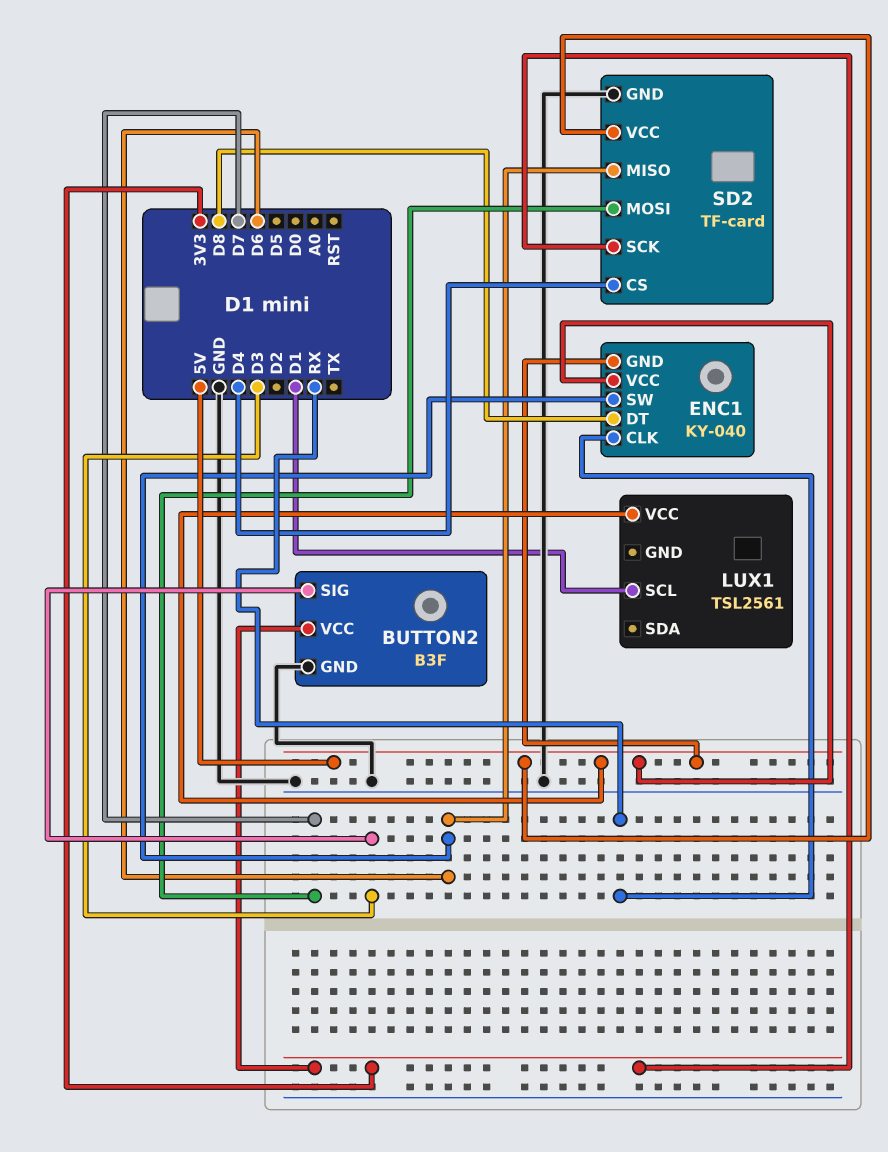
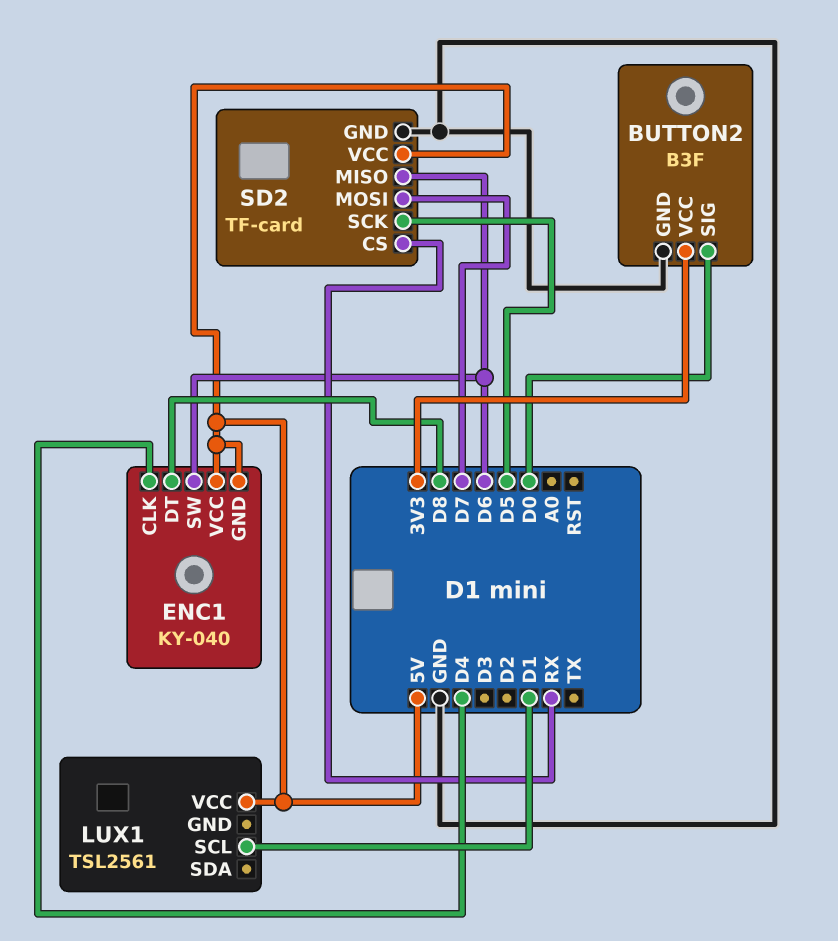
BUTTON2 pin SIG: D3 -> D0
ENC1 pin CLK: RX -> D4
SD2 pin CS: D4 -> RX
SD2 pin SCK: 3V3 -> D5

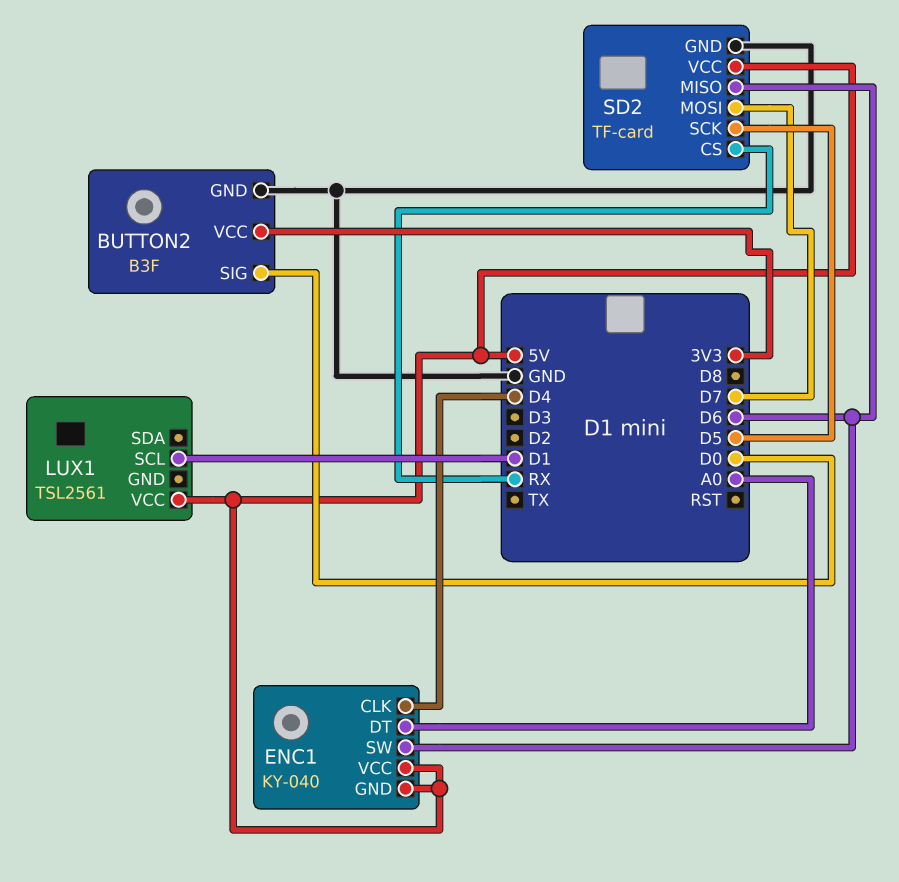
ENC1 pin DT: D8 -> A0

